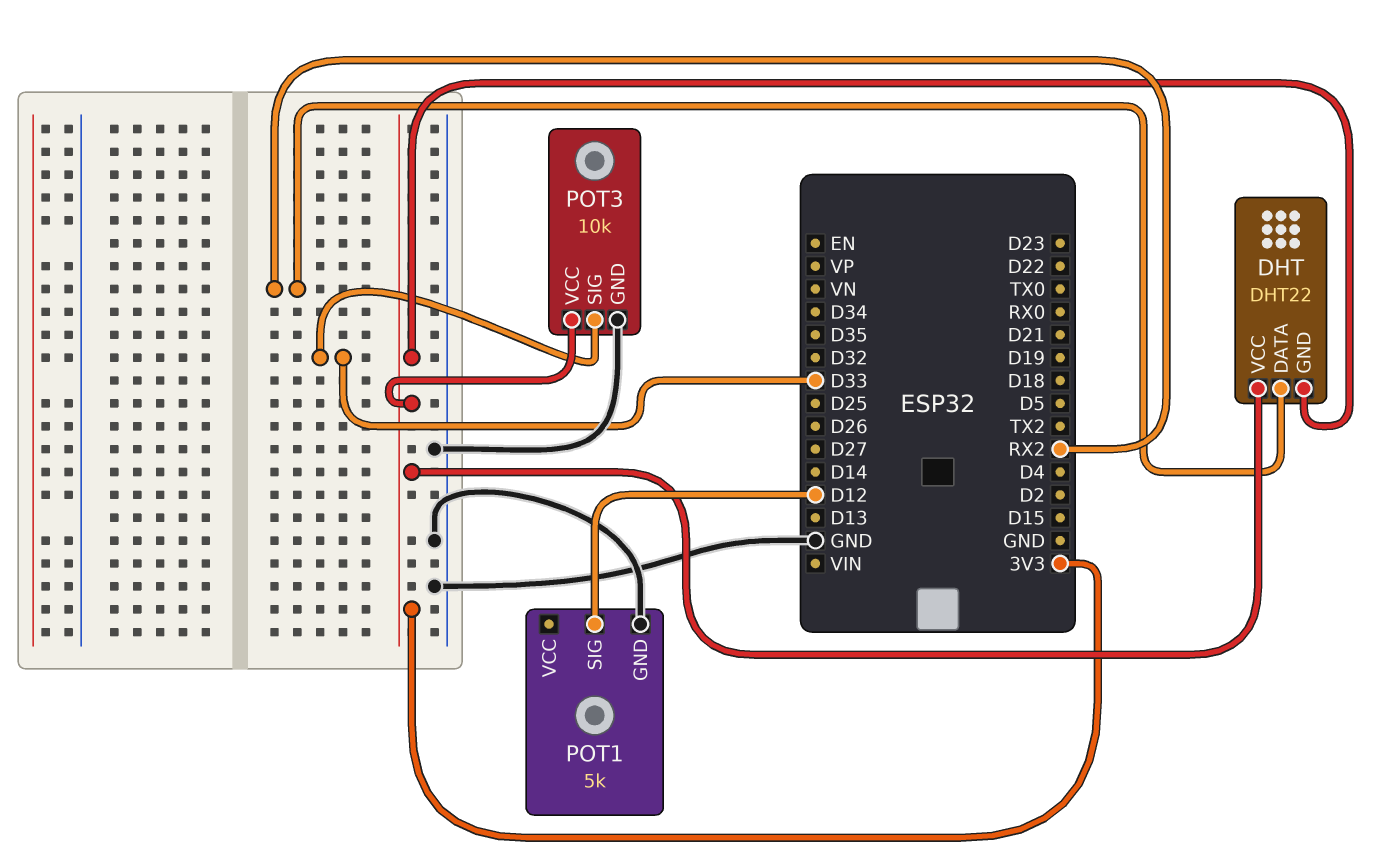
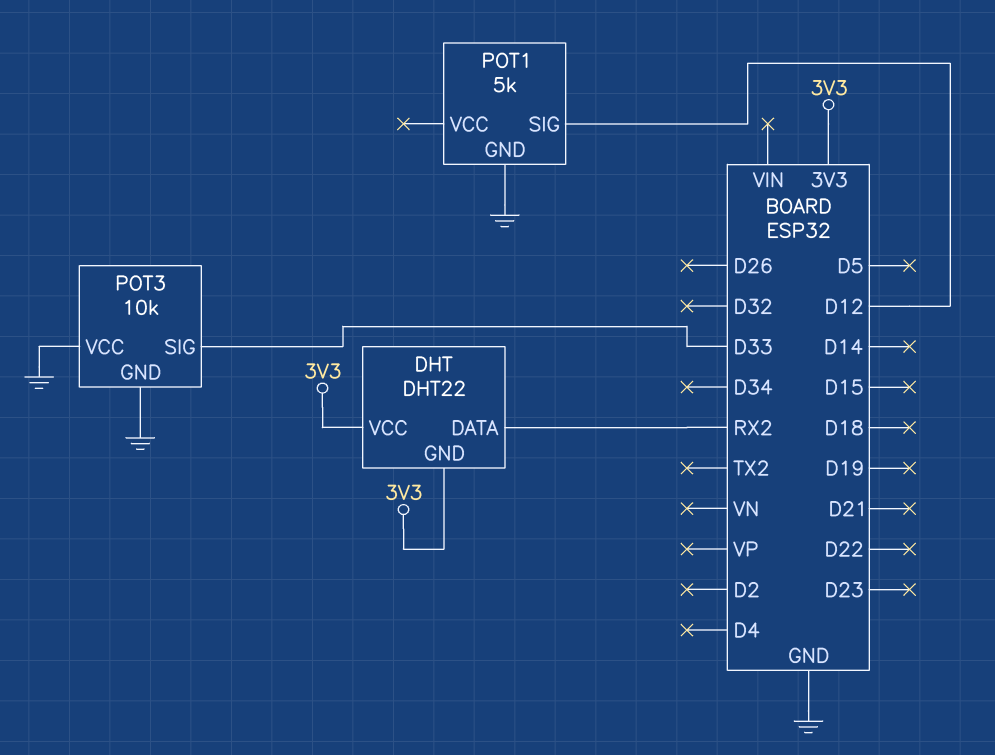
POT3 pin VCC: 3V3 -> GND

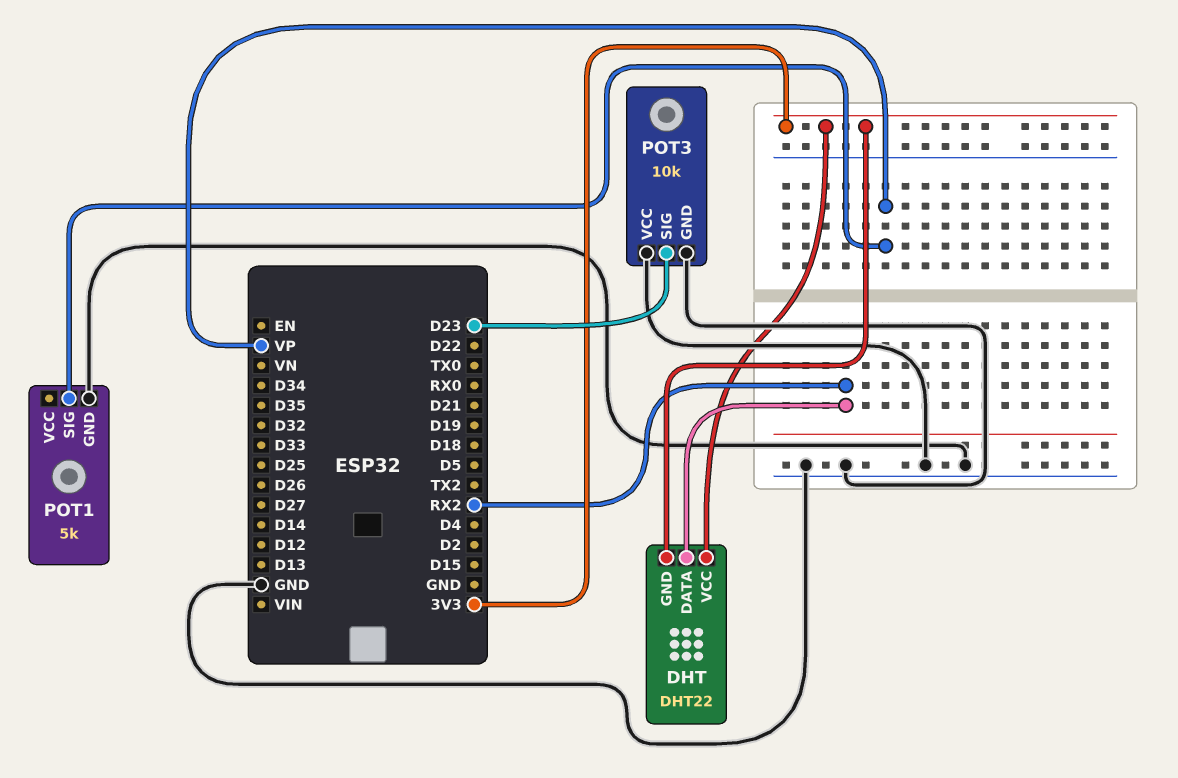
POT1 pin SIG: D12 -> VP
POT3 pin SIG: D33 -> D23

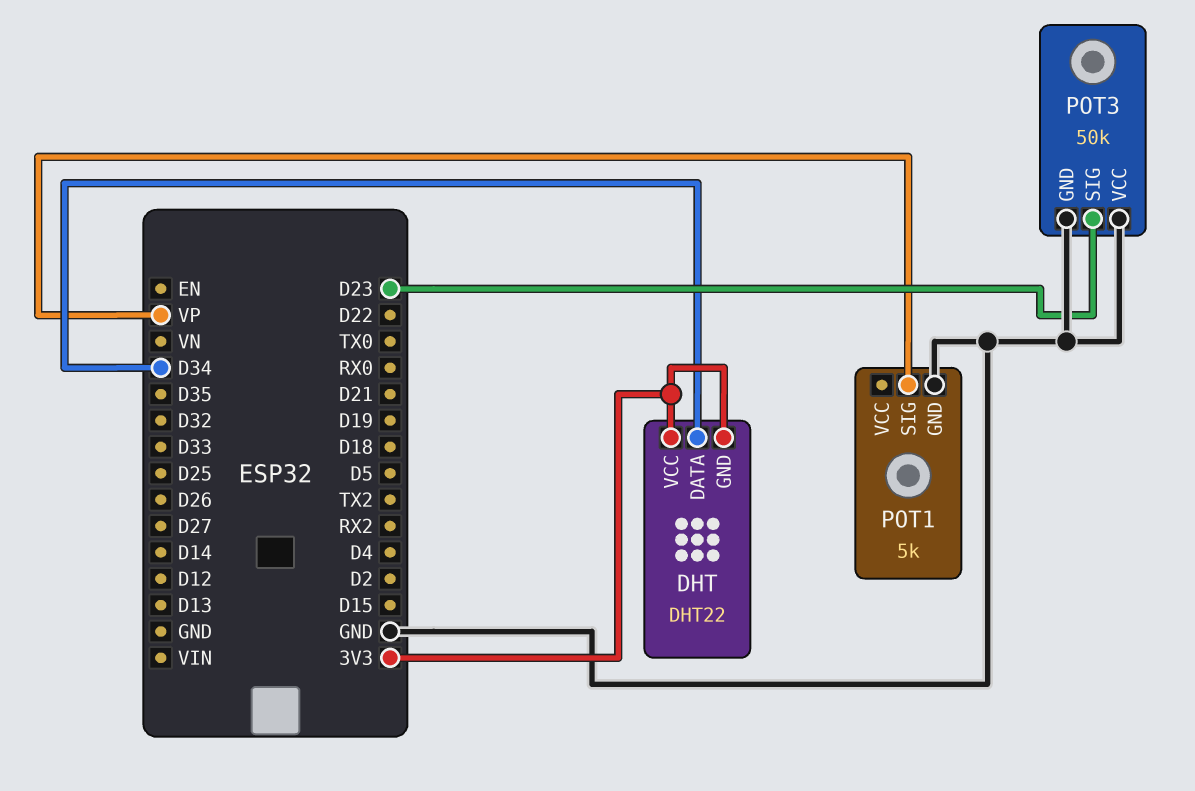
DHT pin DATA: RX2 -> D34
POT3: 10k -> 50k

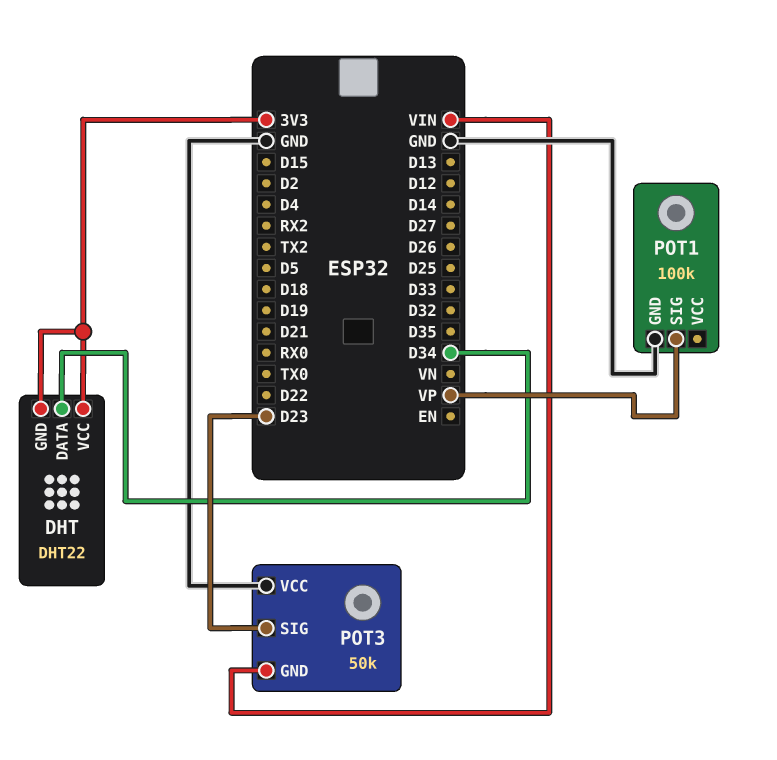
POT1: 5k -> 100k
POT3 pin GND: GND -> VIN

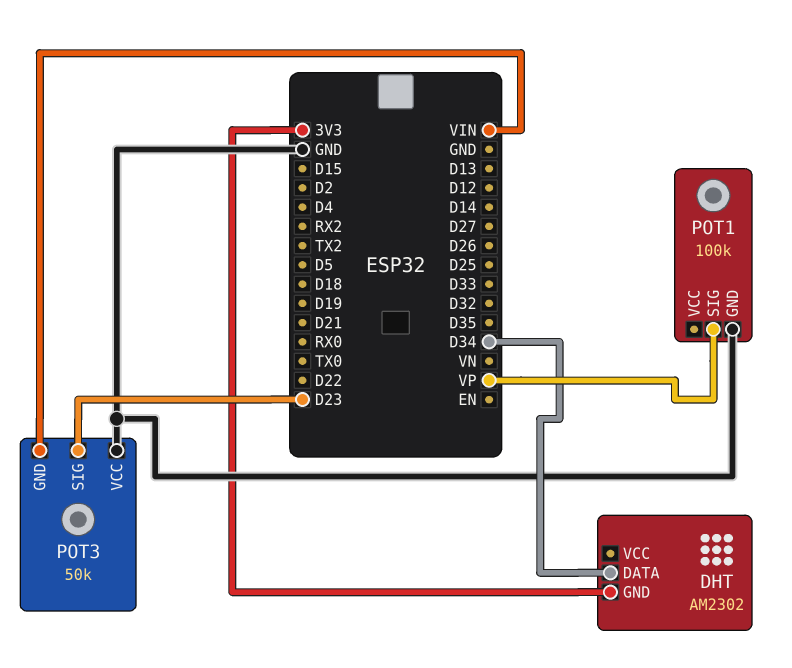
DHT: DHT22 -> AM2302
DHT pin VCC: 3V3 -> none

